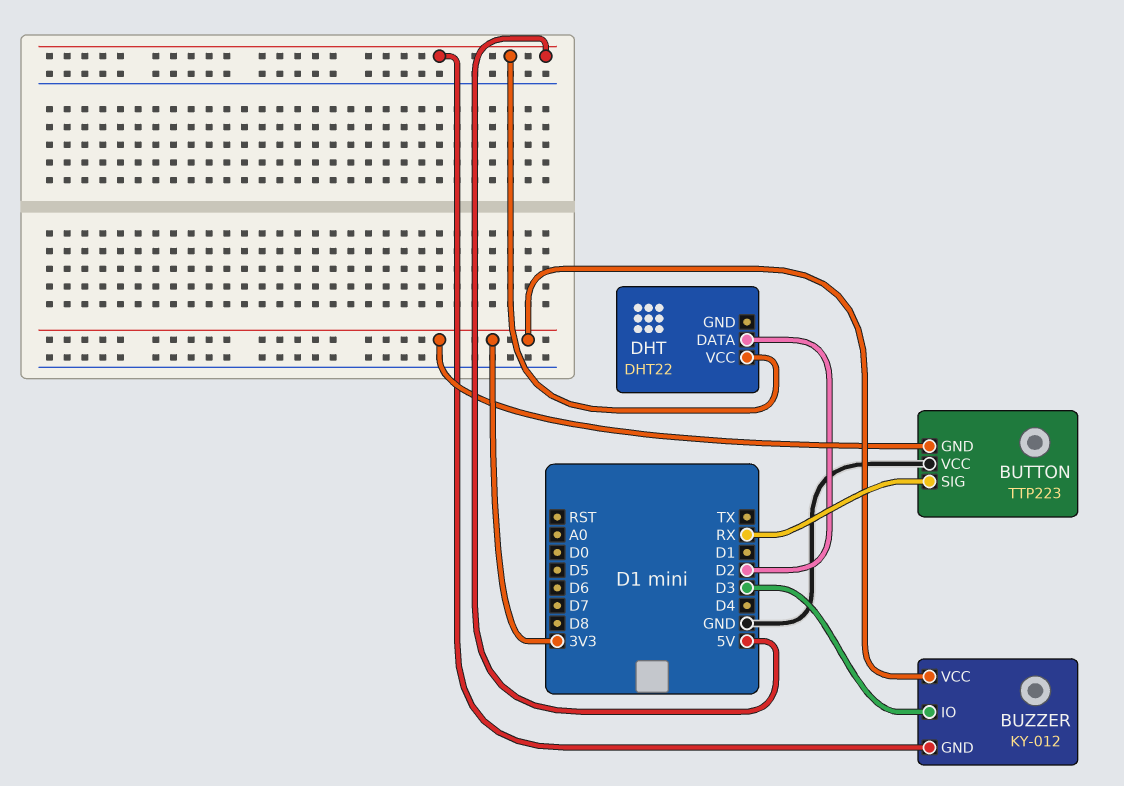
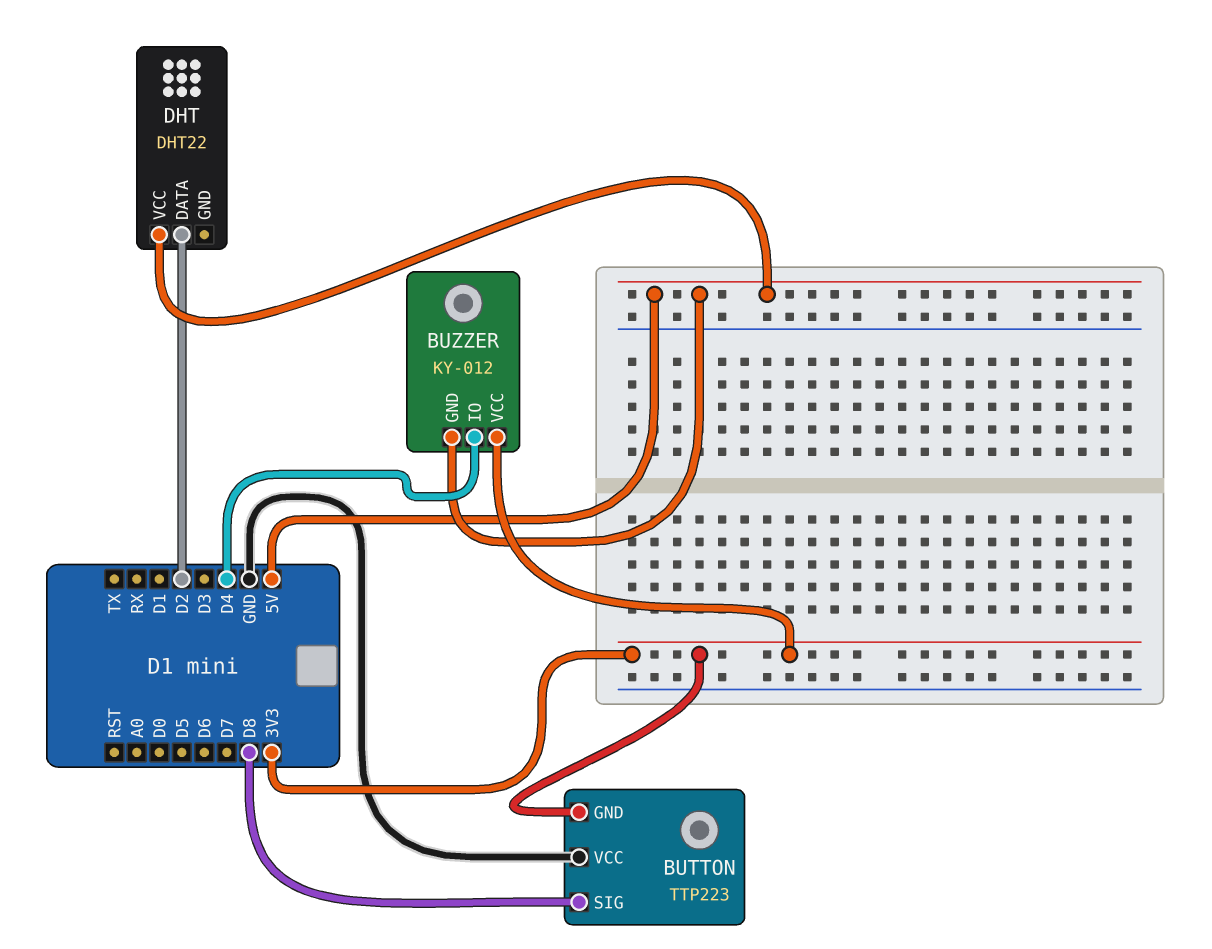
BUTTON pin SIG: RX -> D8
BUZZER pin IO: D3 -> D4

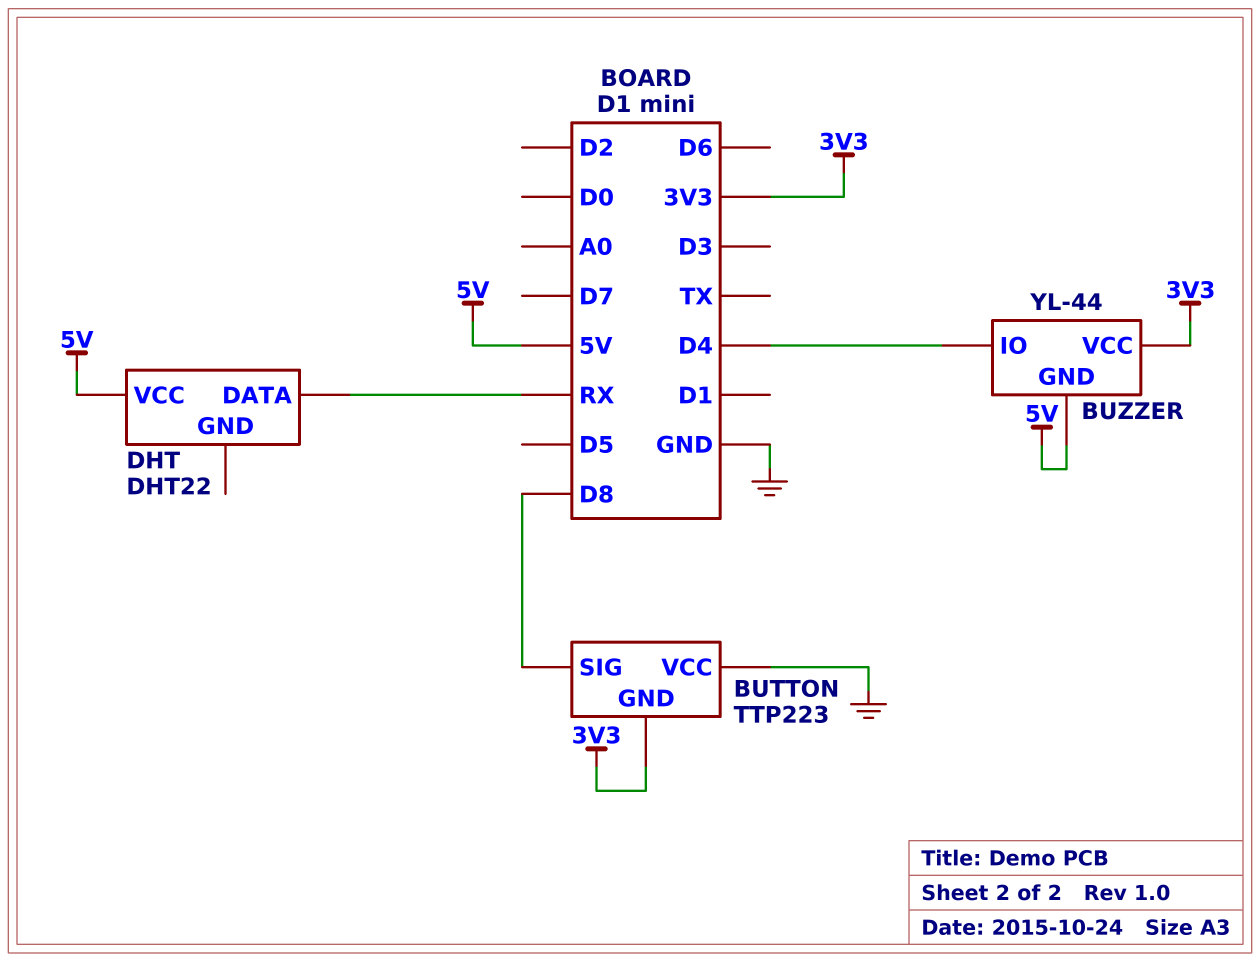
BUZZER: KY-012 -> YL-44
DHT pin DATA: D2 -> RX

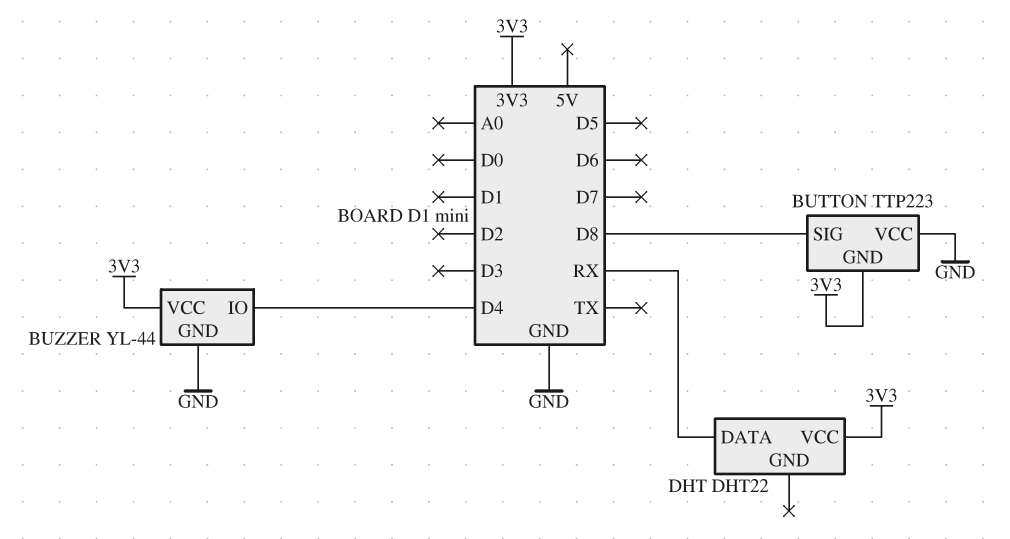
BUZZER pin GND: 5V -> GND
DHT pin VCC: 5V -> 3V3

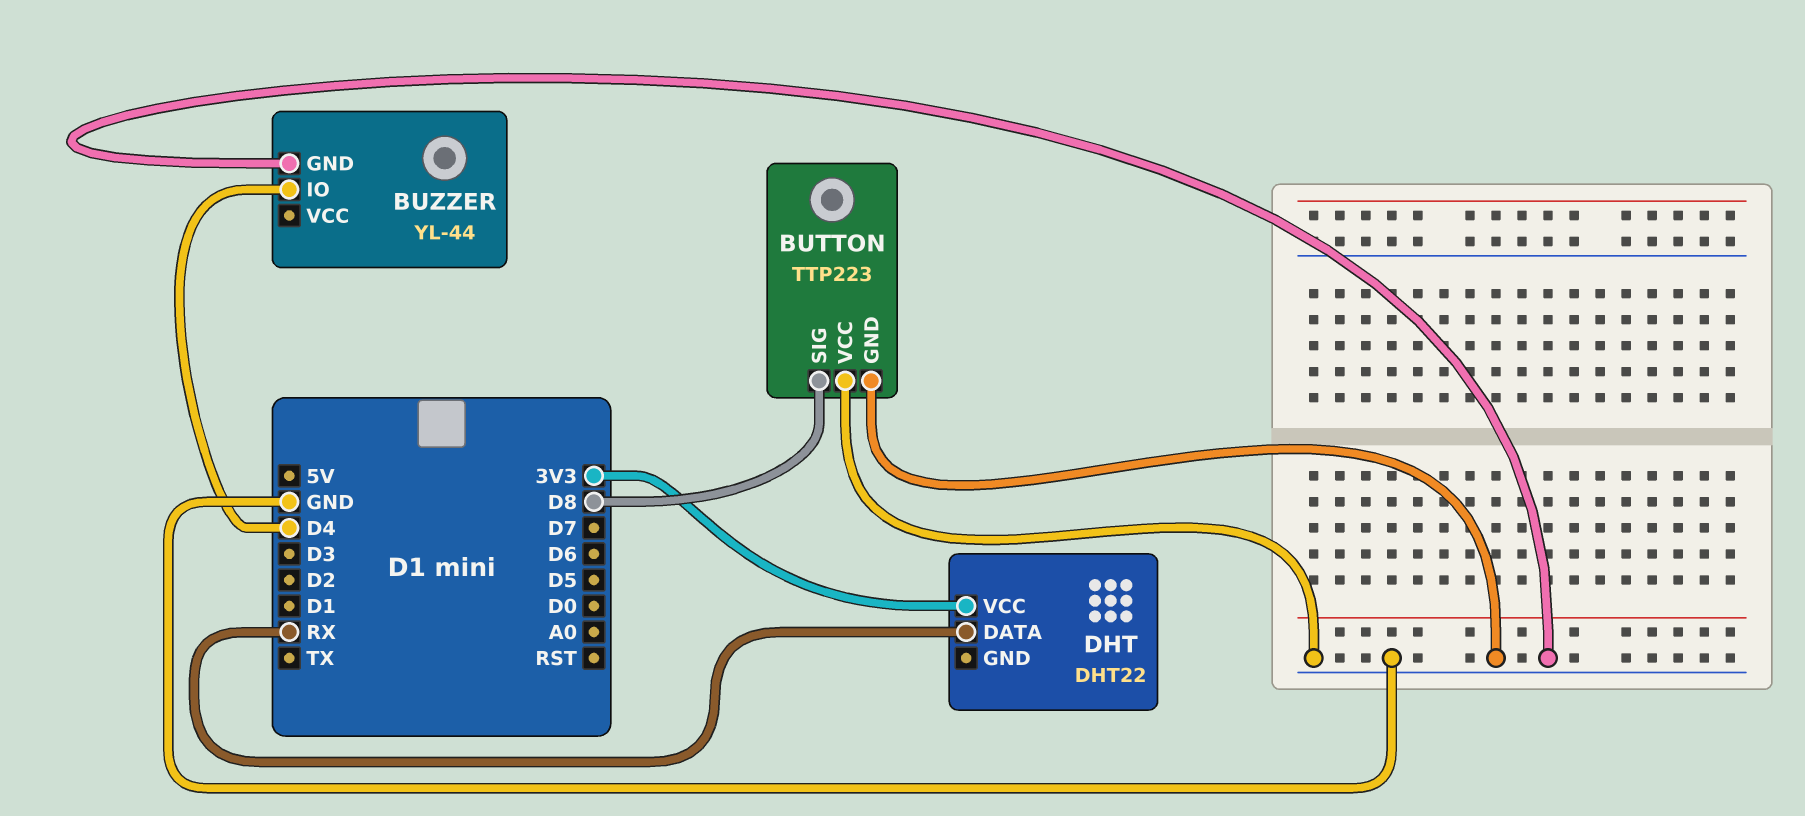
BUTTON pin GND: 3V3 -> GND
BUZZER pin VCC: 3V3 -> none

